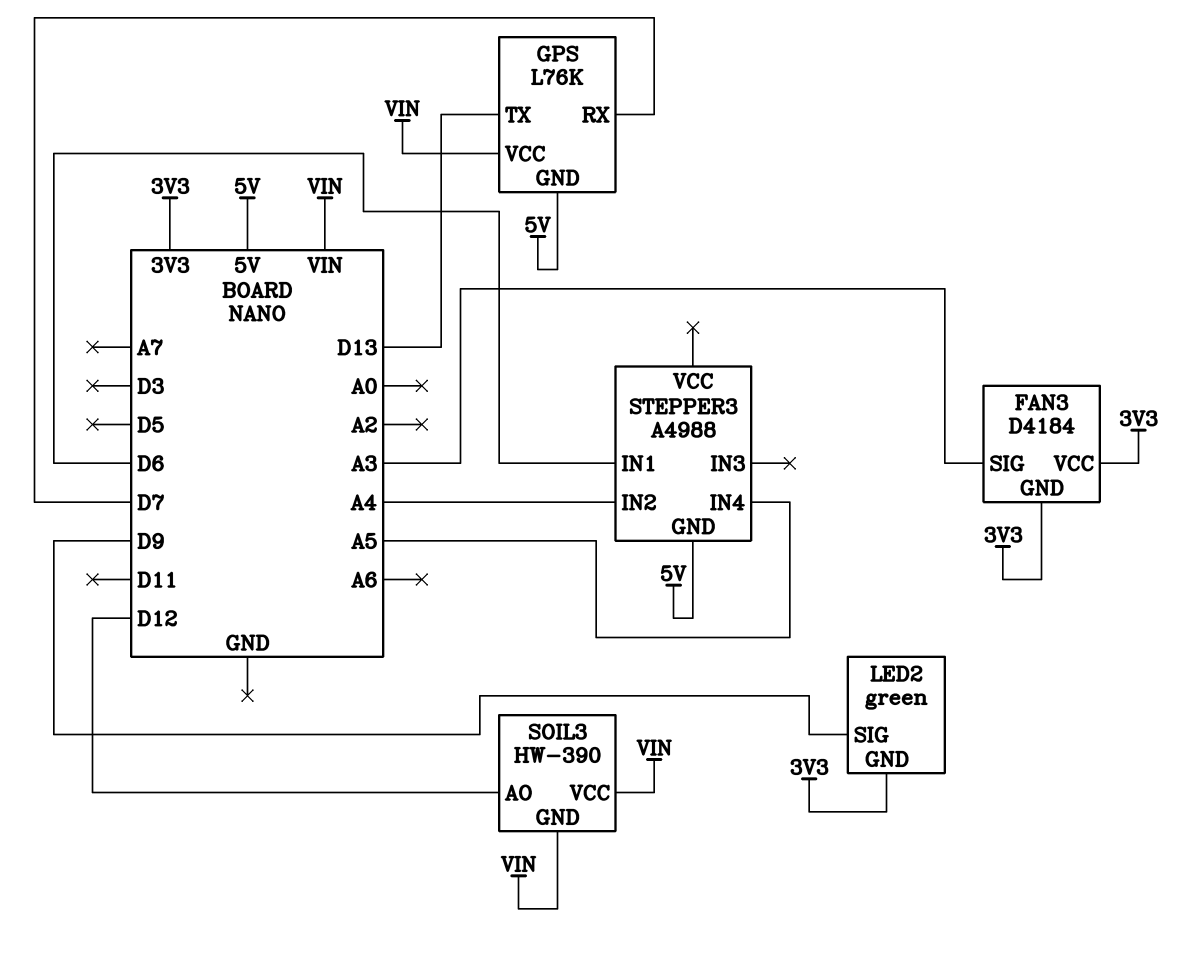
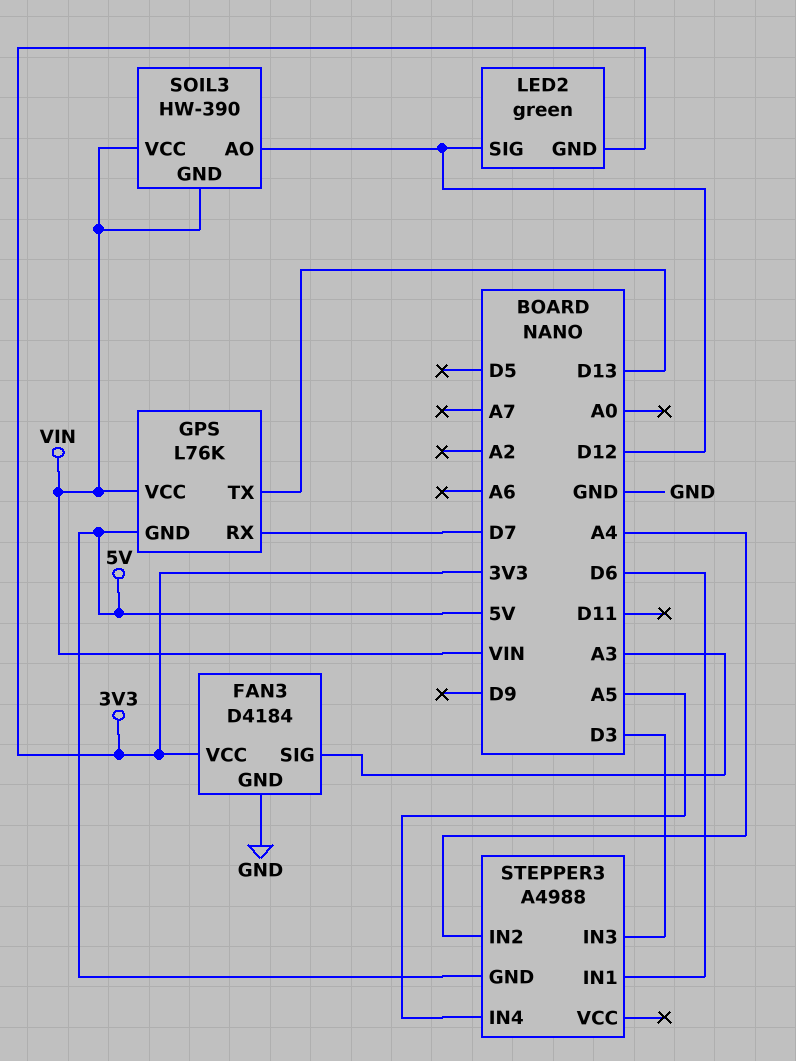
FAN3 pin GND: 3V3 -> GND
LED2 pin SIG: D9 -> D12
STEPPER3 pin IN3: none -> D3

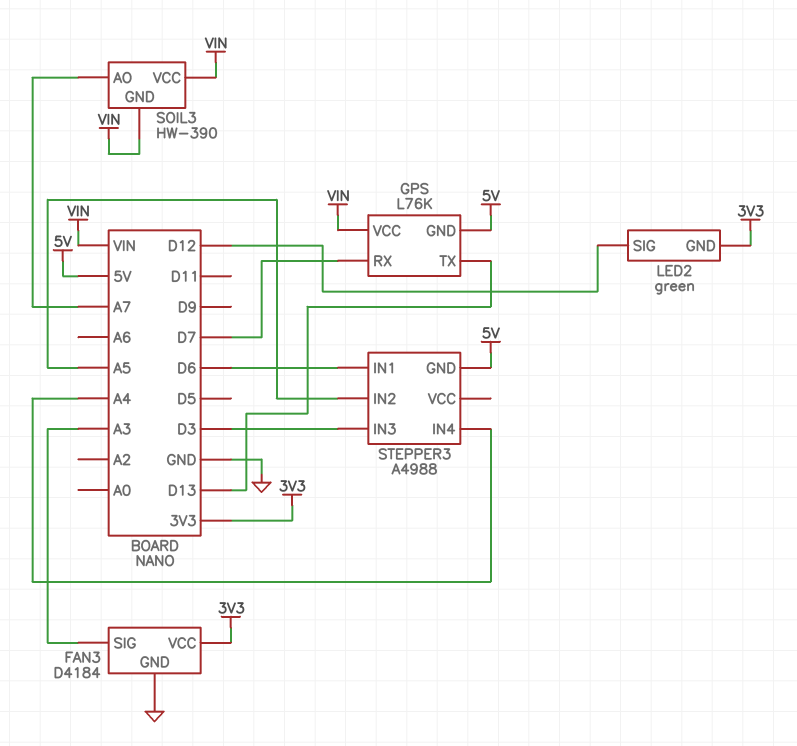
SOIL3 pin AO: D12 -> A7
STEPPER3 pin IN2: A4 -> A5
STEPPER3 pin IN4: A5 -> A4

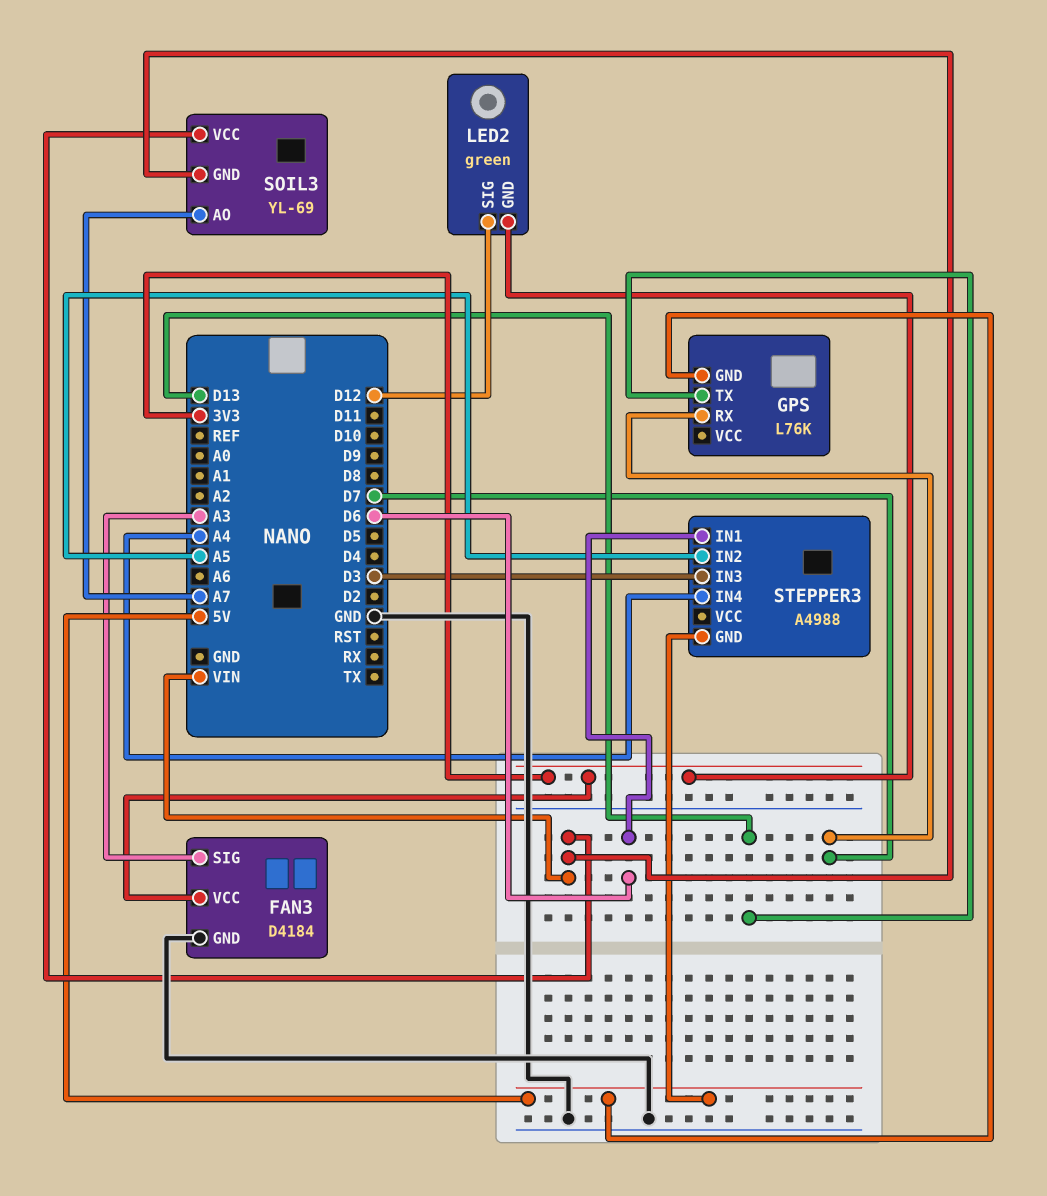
GPS pin VCC: VIN -> none
SOIL3: HW-390 -> YL-69

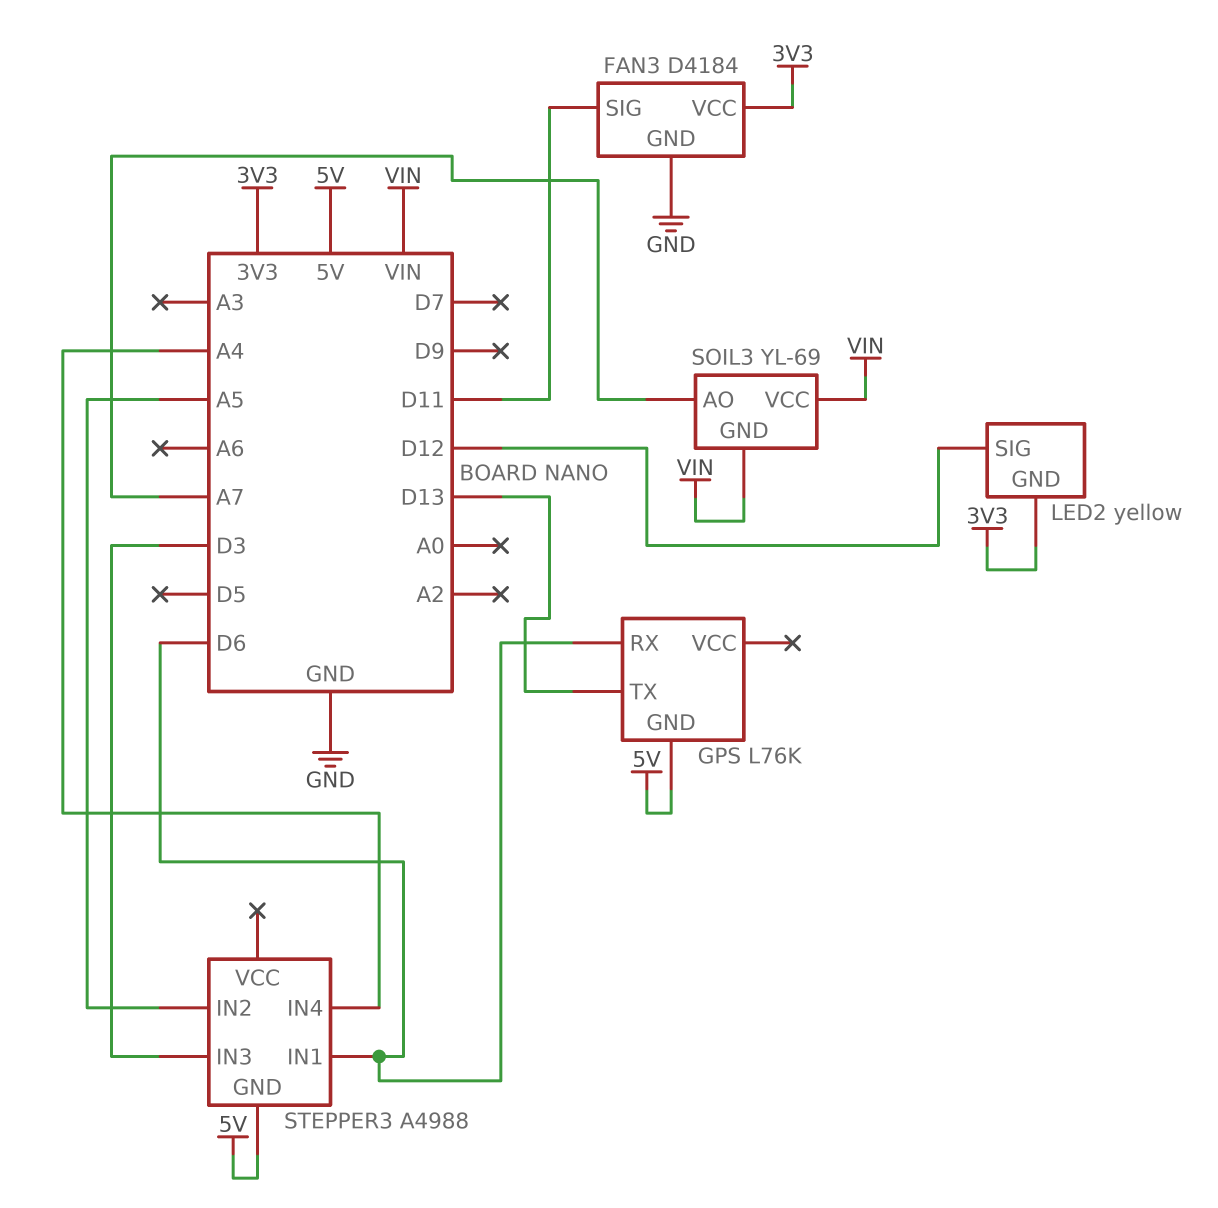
FAN3 pin SIG: A3 -> D11
GPS pin RX: D7 -> D6
LED2: green -> yellow

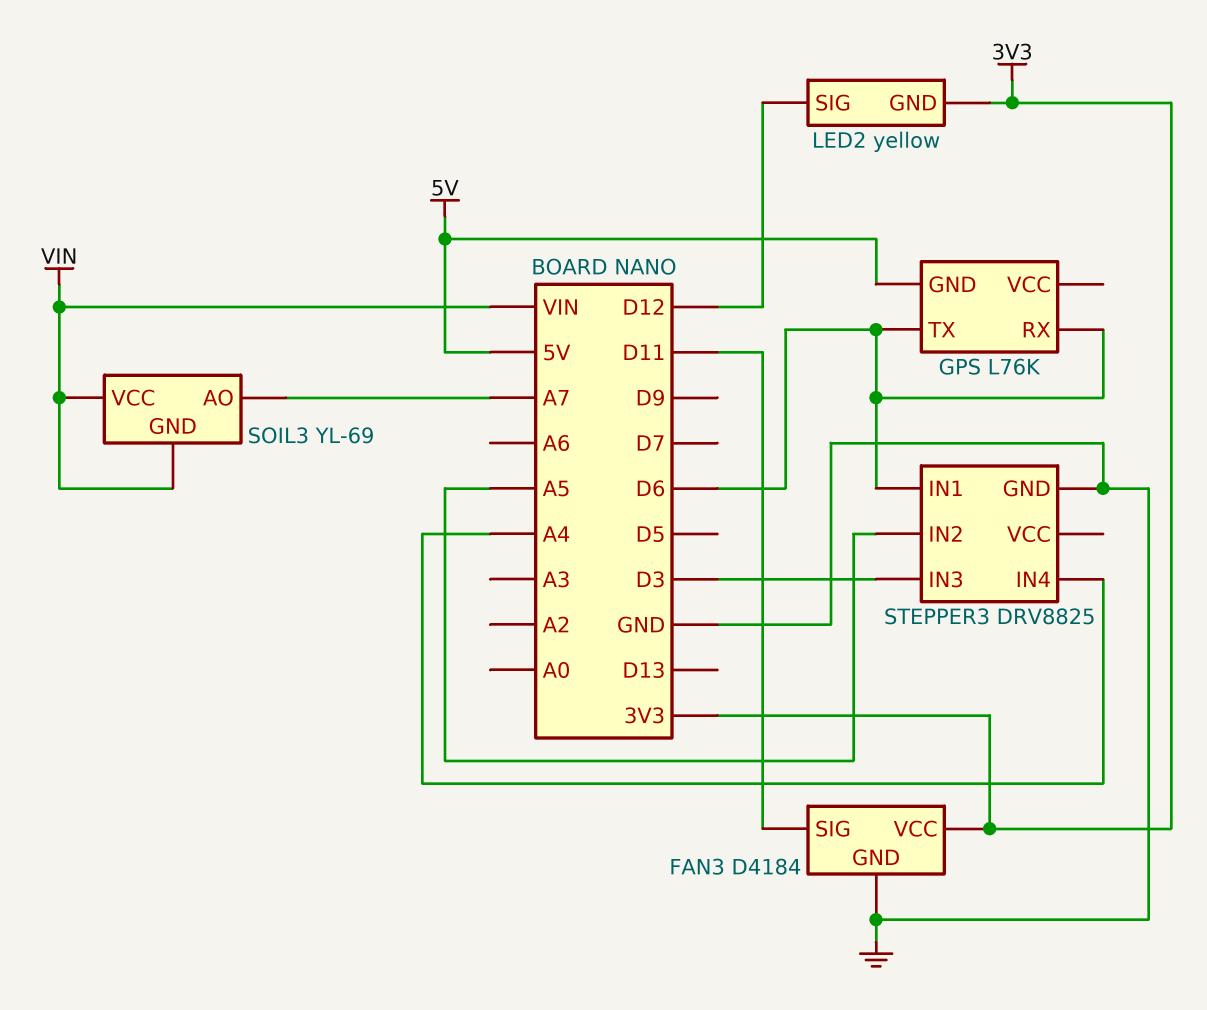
GPS pin TX: D13 -> D6
STEPPER3: A4988 -> DRV8825
STEPPER3 pin GND: 5V -> GND

